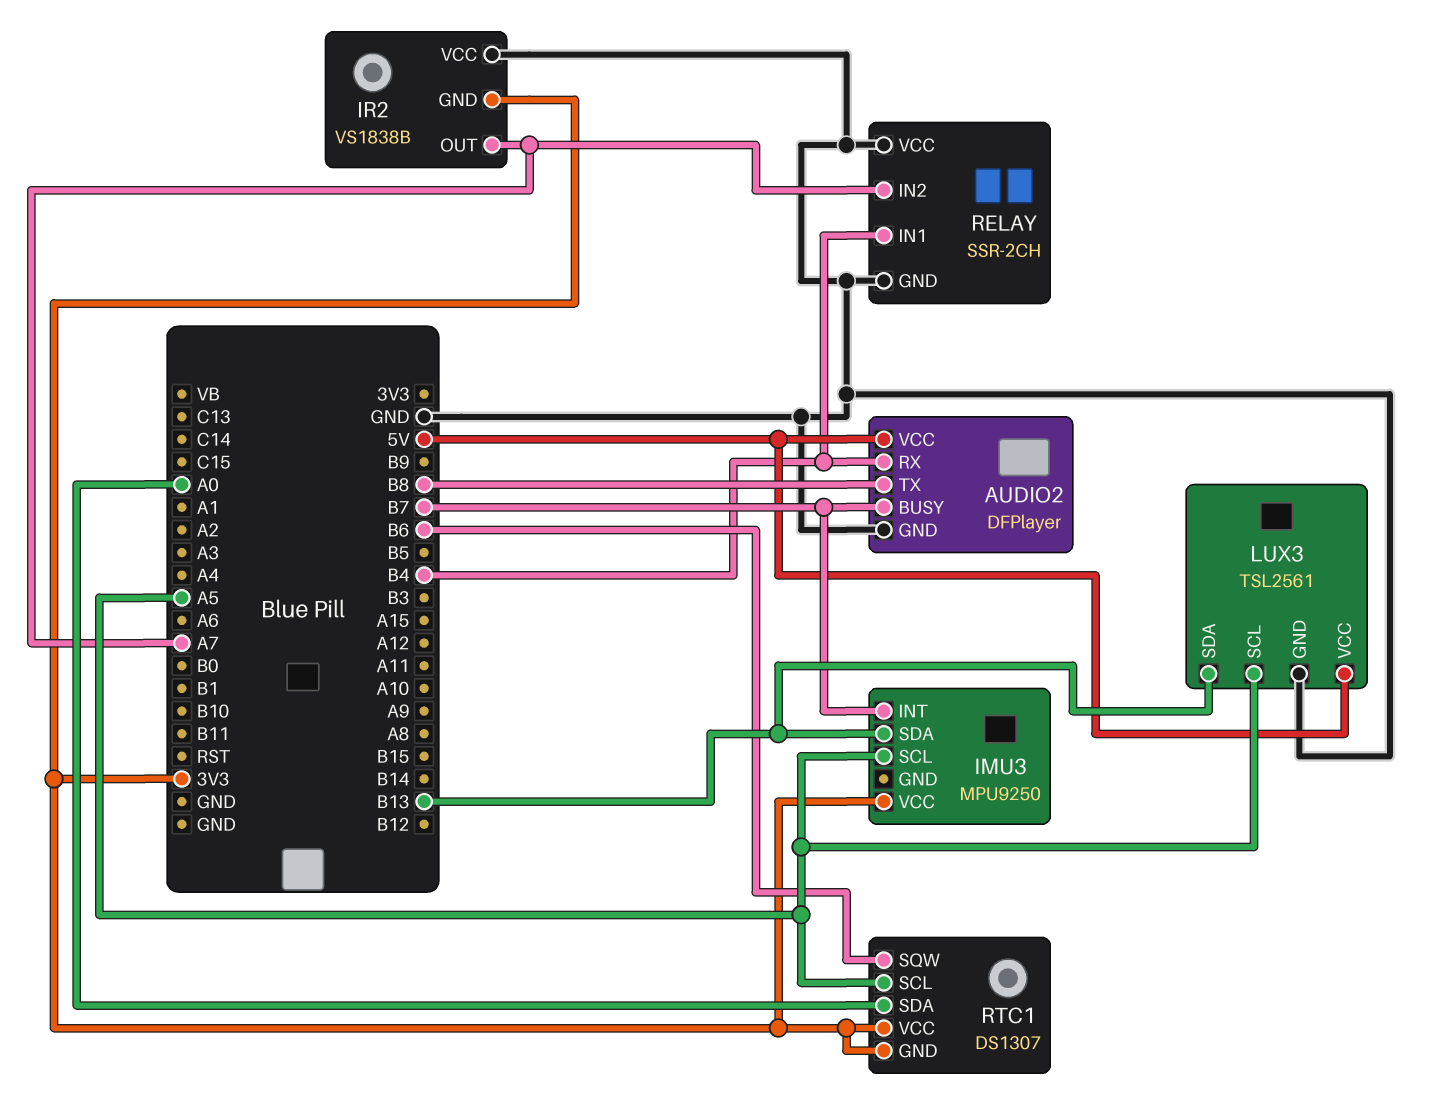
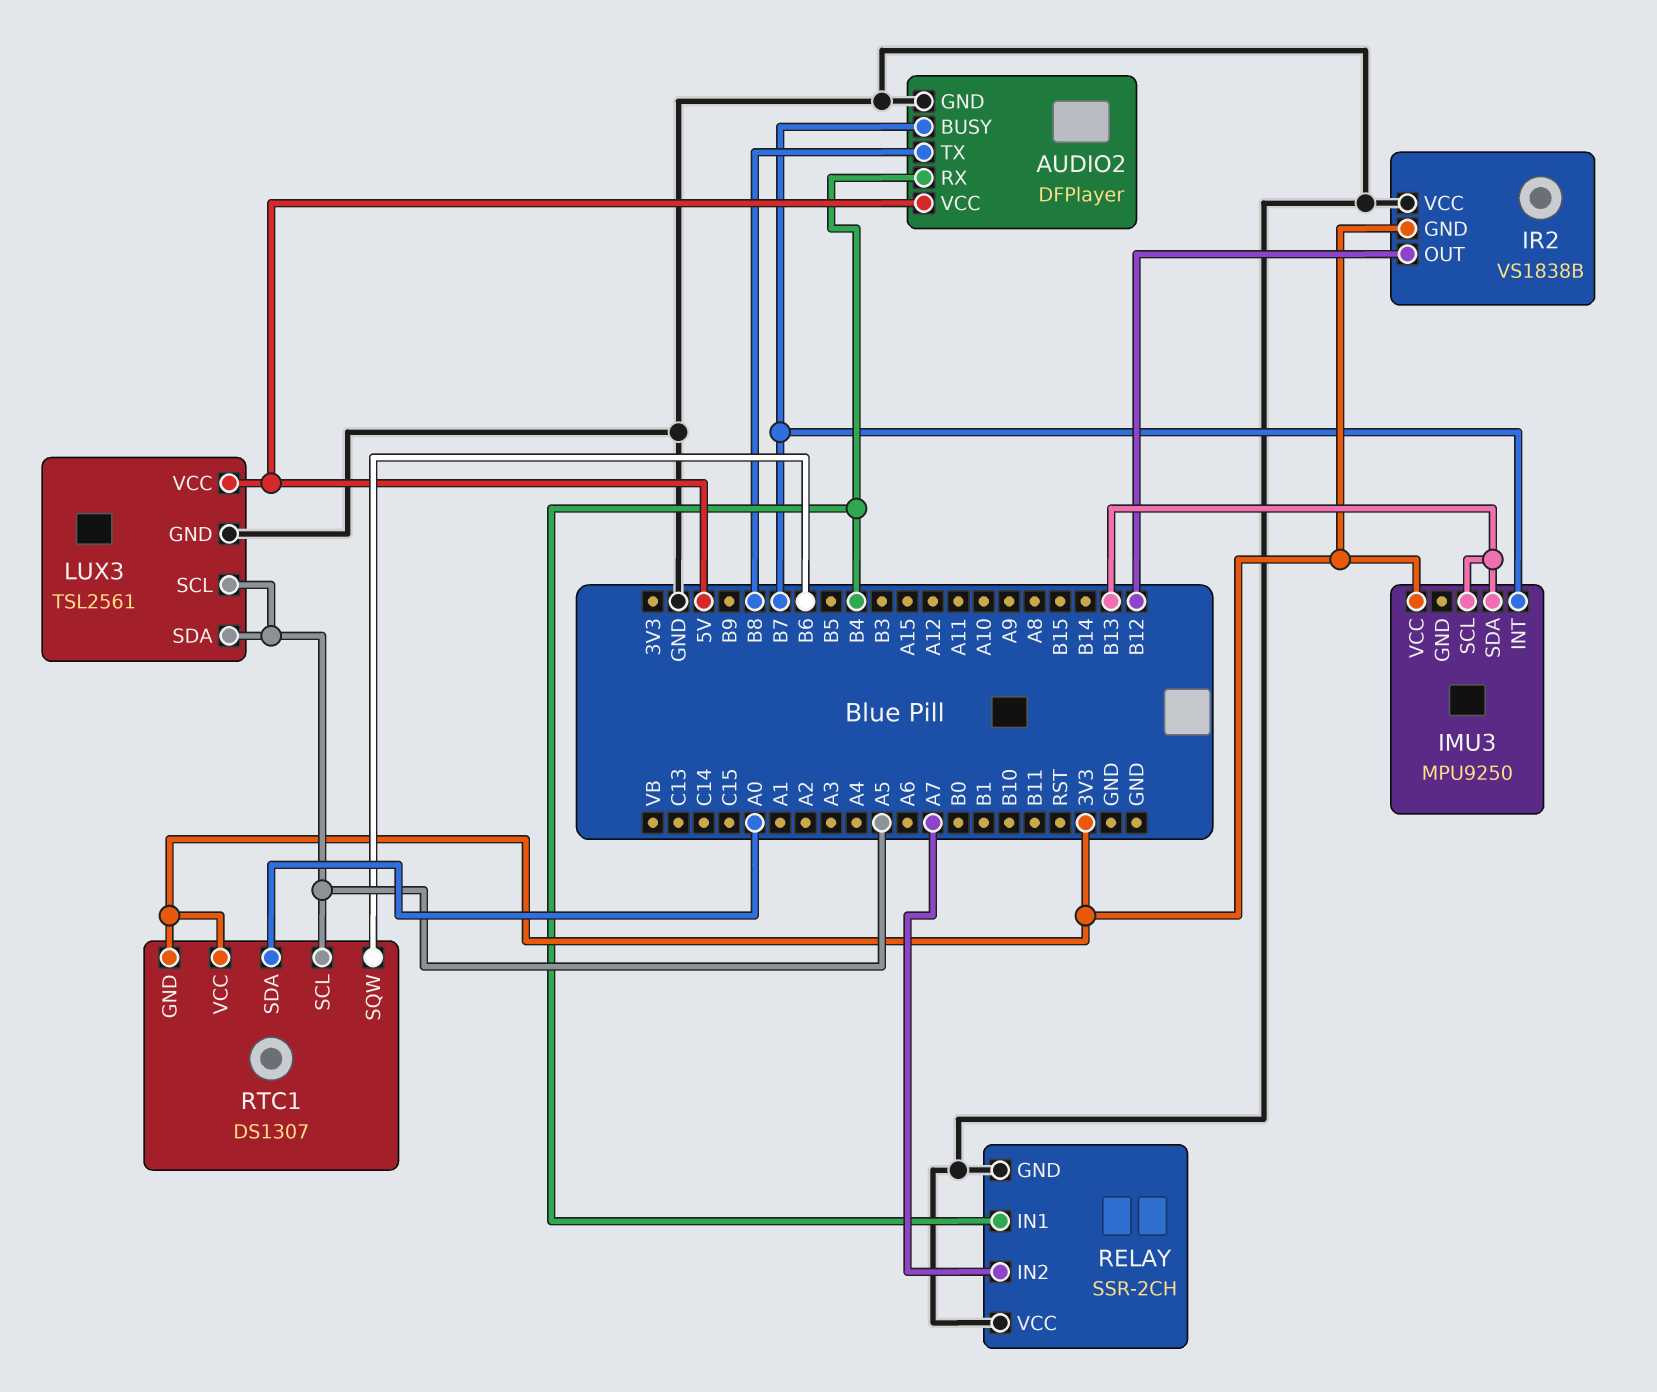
IMU3 pin SCL: A5 -> B13
IR2 pin OUT: A7 -> B12
LUX3 pin SDA: B13 -> A5

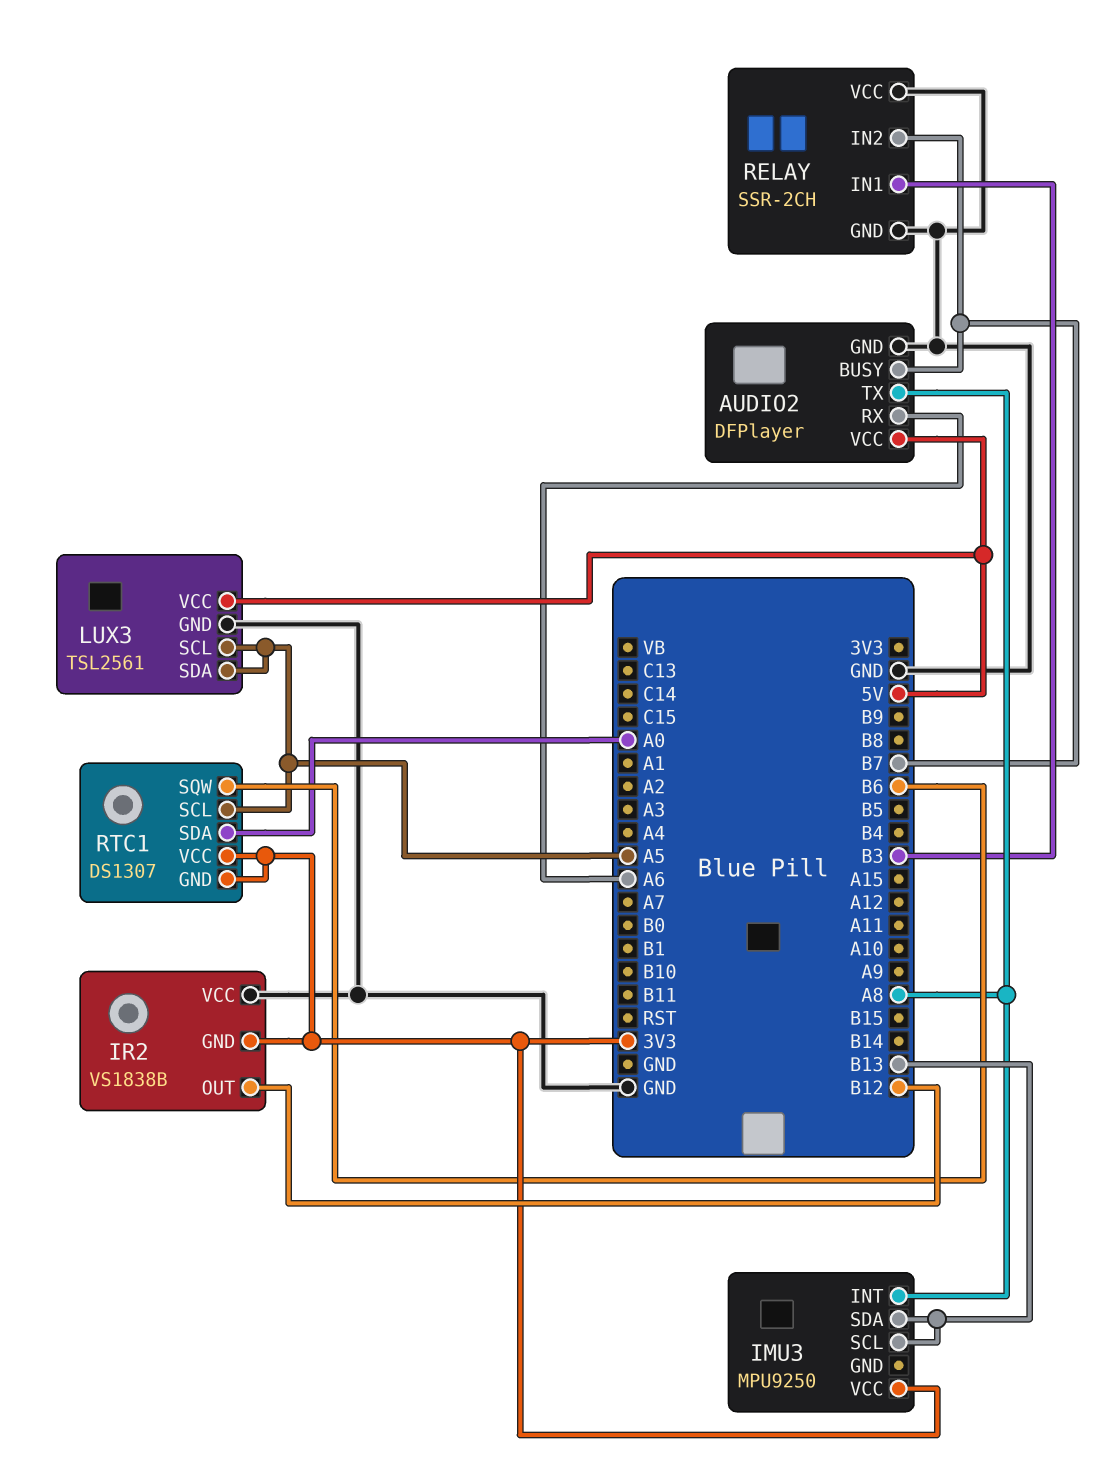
AUDIO2 pin RX: B4 -> A6
AUDIO2 pin TX: B8 -> A8
IMU3 pin INT: B7 -> A8
RELAY pin IN1: B4 -> B3
RELAY pin IN2: A7 -> B7

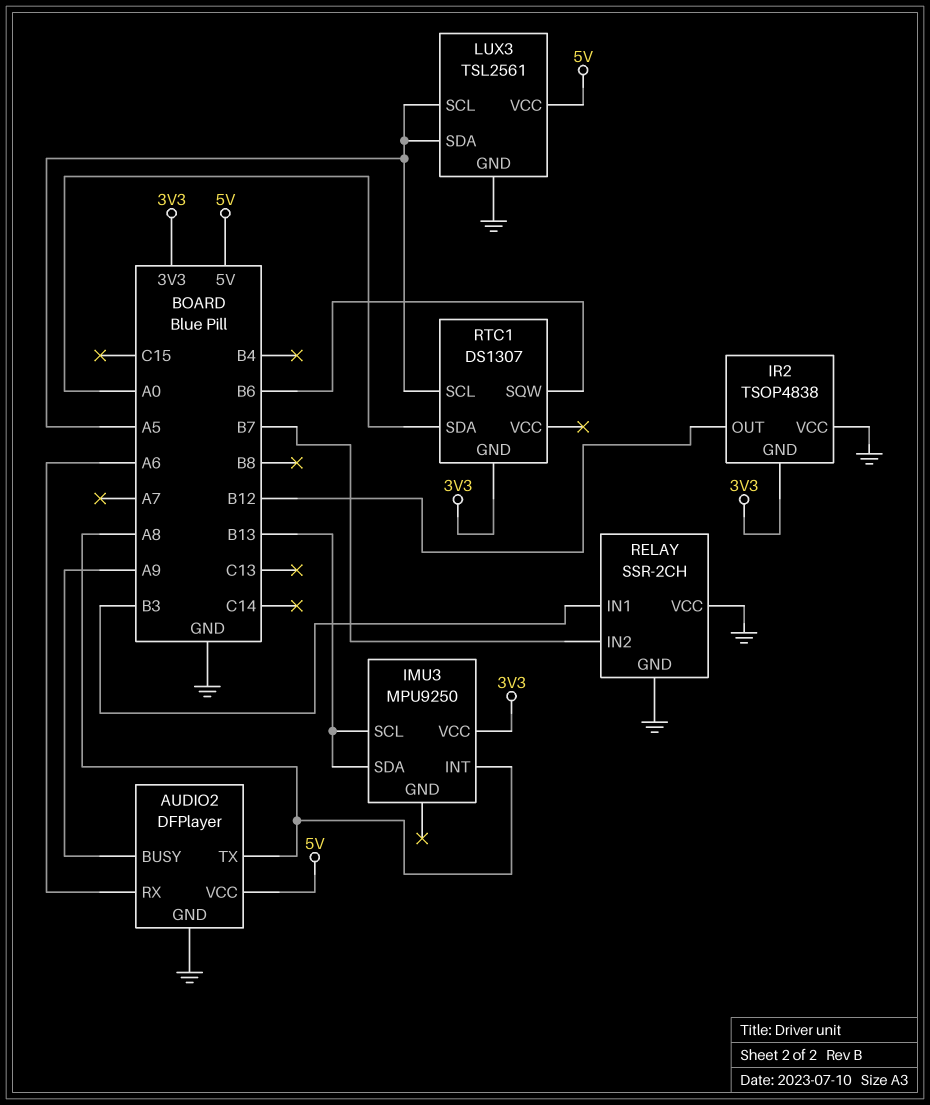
AUDIO2 pin BUSY: B7 -> A9
IR2: VS1838B -> TSOP4838
RTC1 pin VCC: 3V3 -> none

